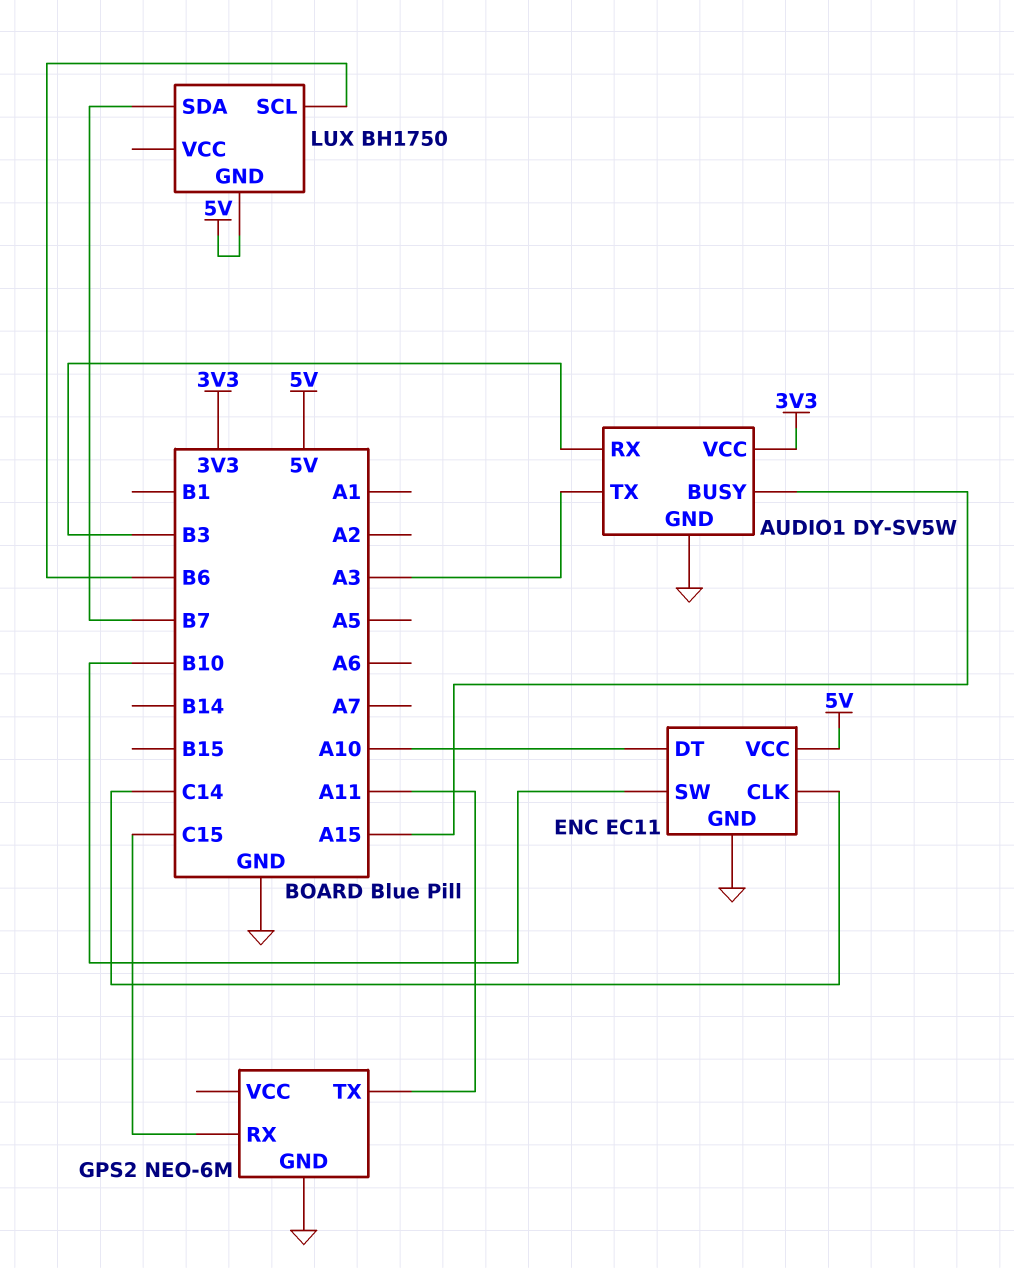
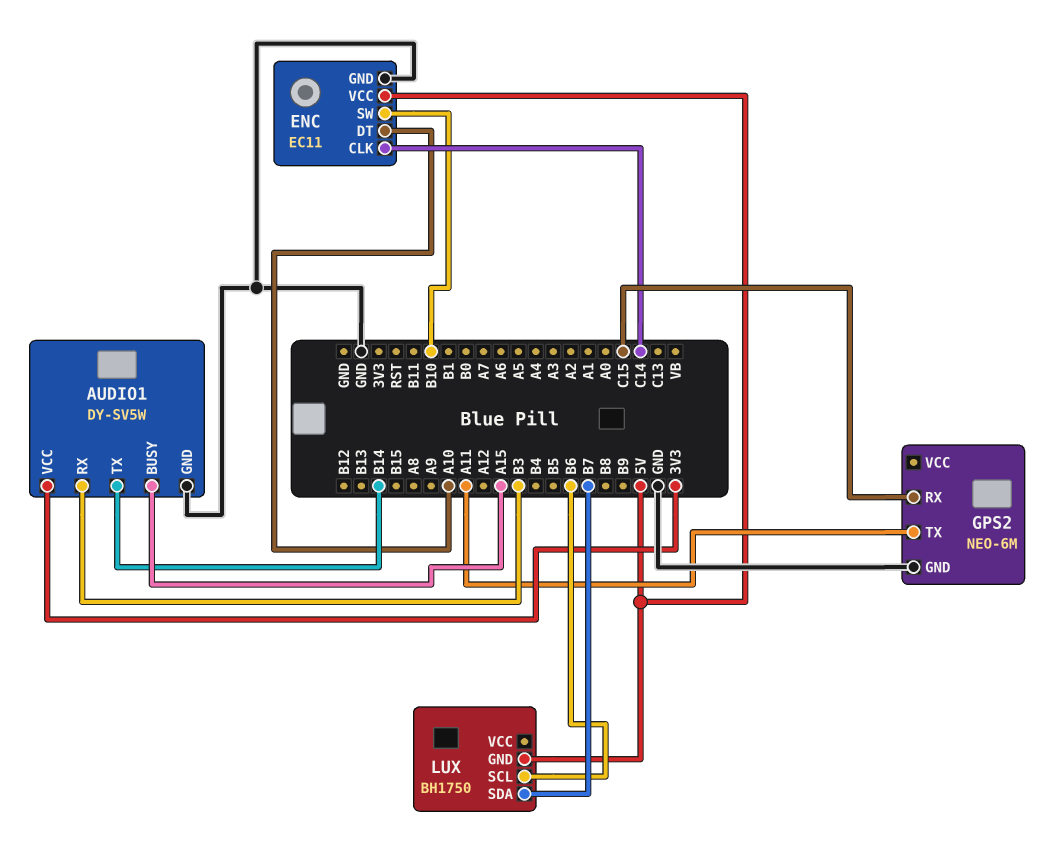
AUDIO1 pin TX: A3 -> B14

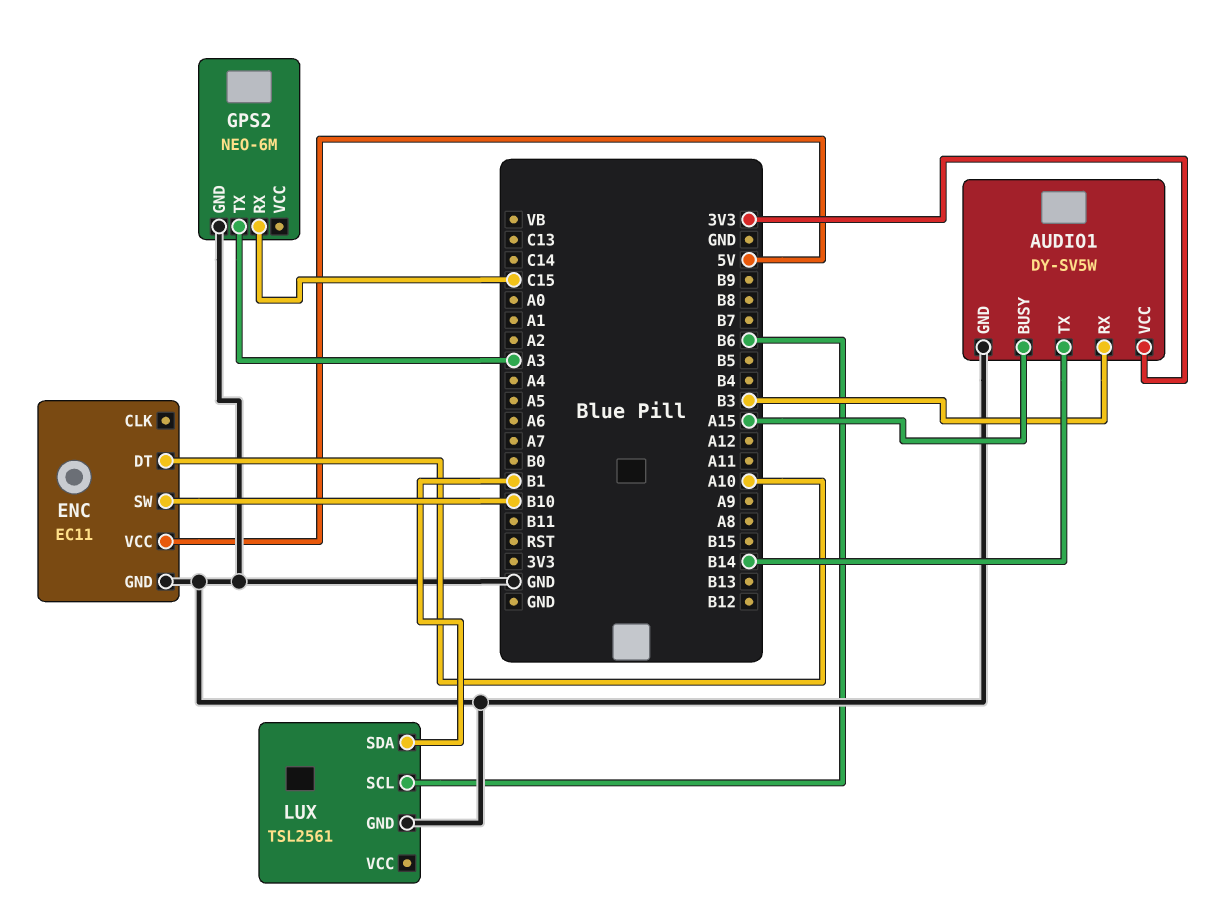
ENC pin CLK: C14 -> none
GPS2 pin TX: A11 -> A3
LUX: BH1750 -> TSL2561
LUX pin GND: 5V -> GND
LUX pin SDA: B7 -> B1

